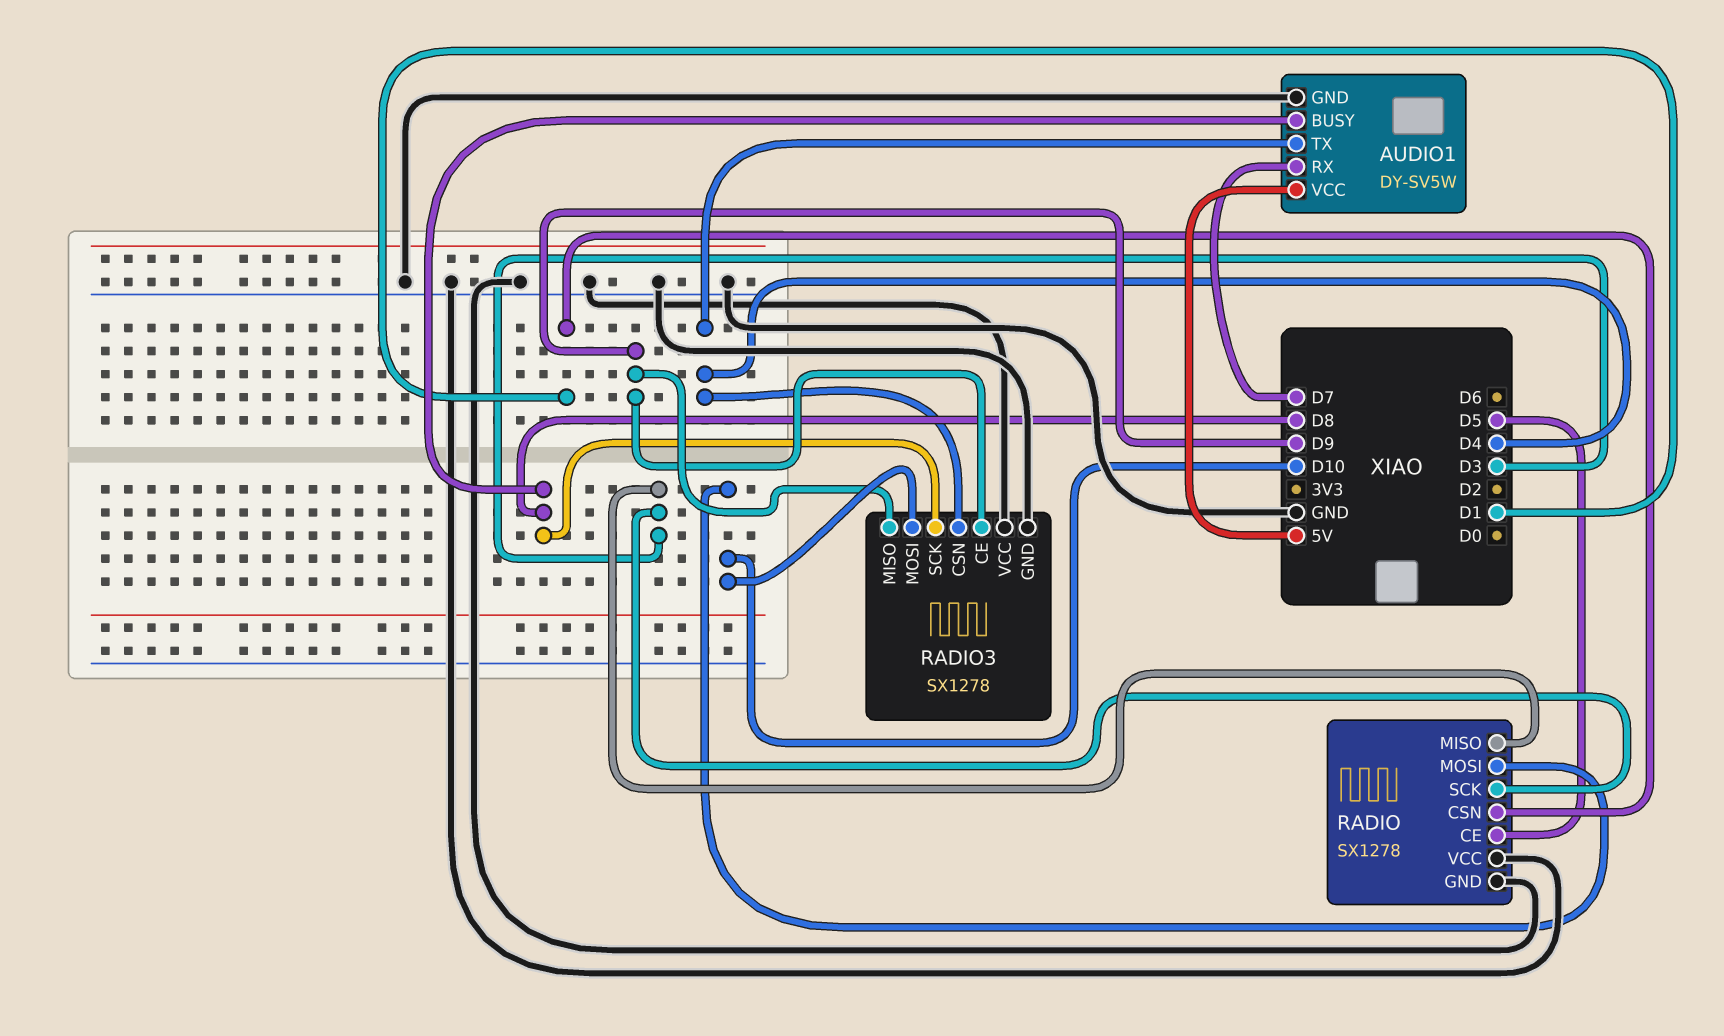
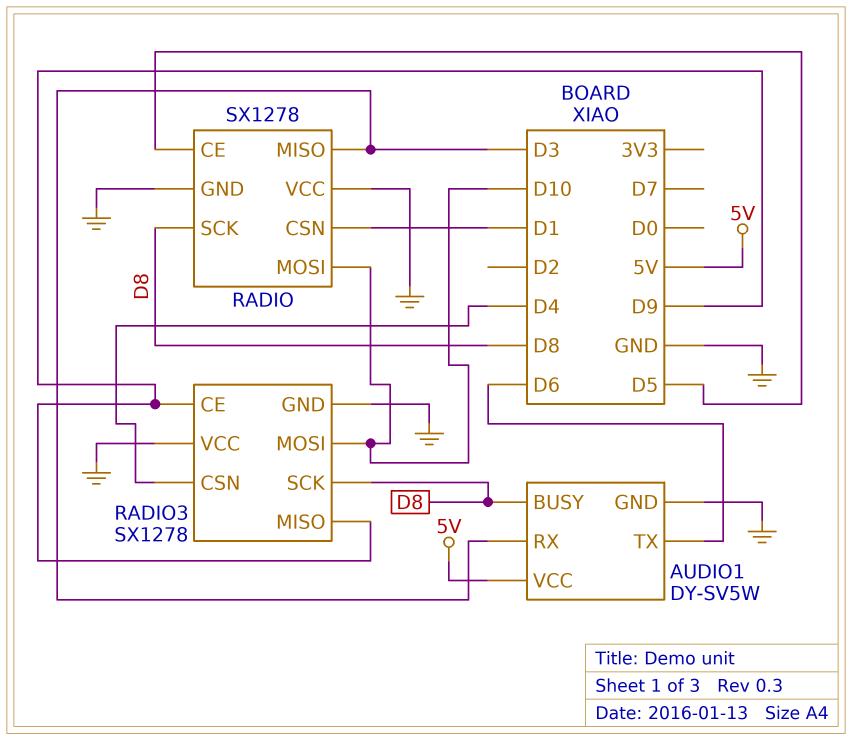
AUDIO1 pin RX: D7 -> D3
AUDIO1 pin TX: D4 -> D6
RADIO pin SCK: D3 -> D8

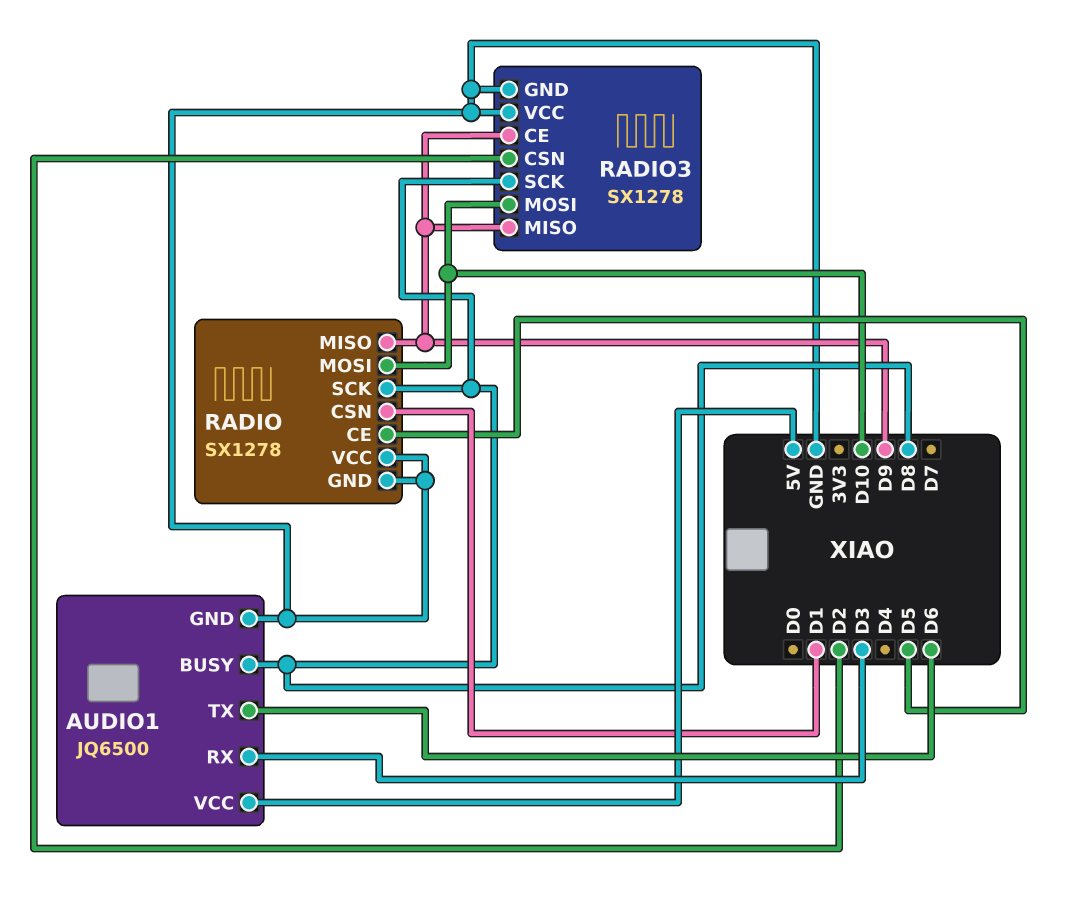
AUDIO1: DY-SV5W -> JQ6500
RADIO pin MISO: D3 -> D9
RADIO3 pin CSN: D4 -> D2

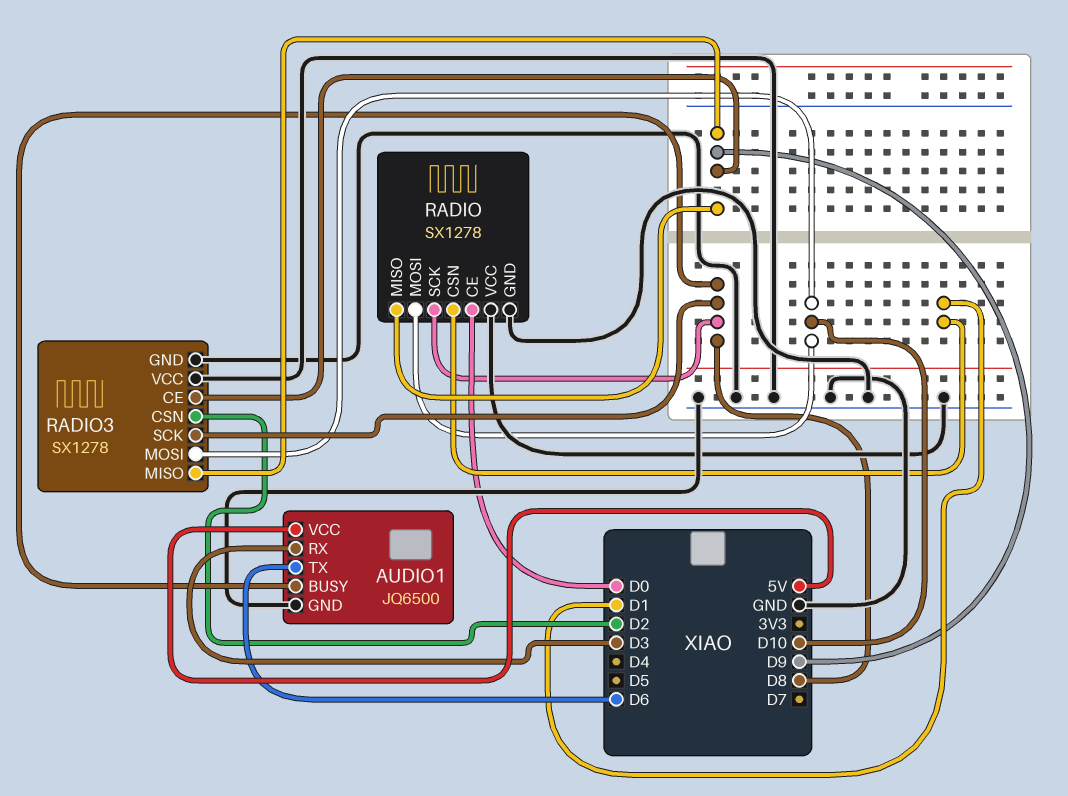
RADIO pin CE: D5 -> D0

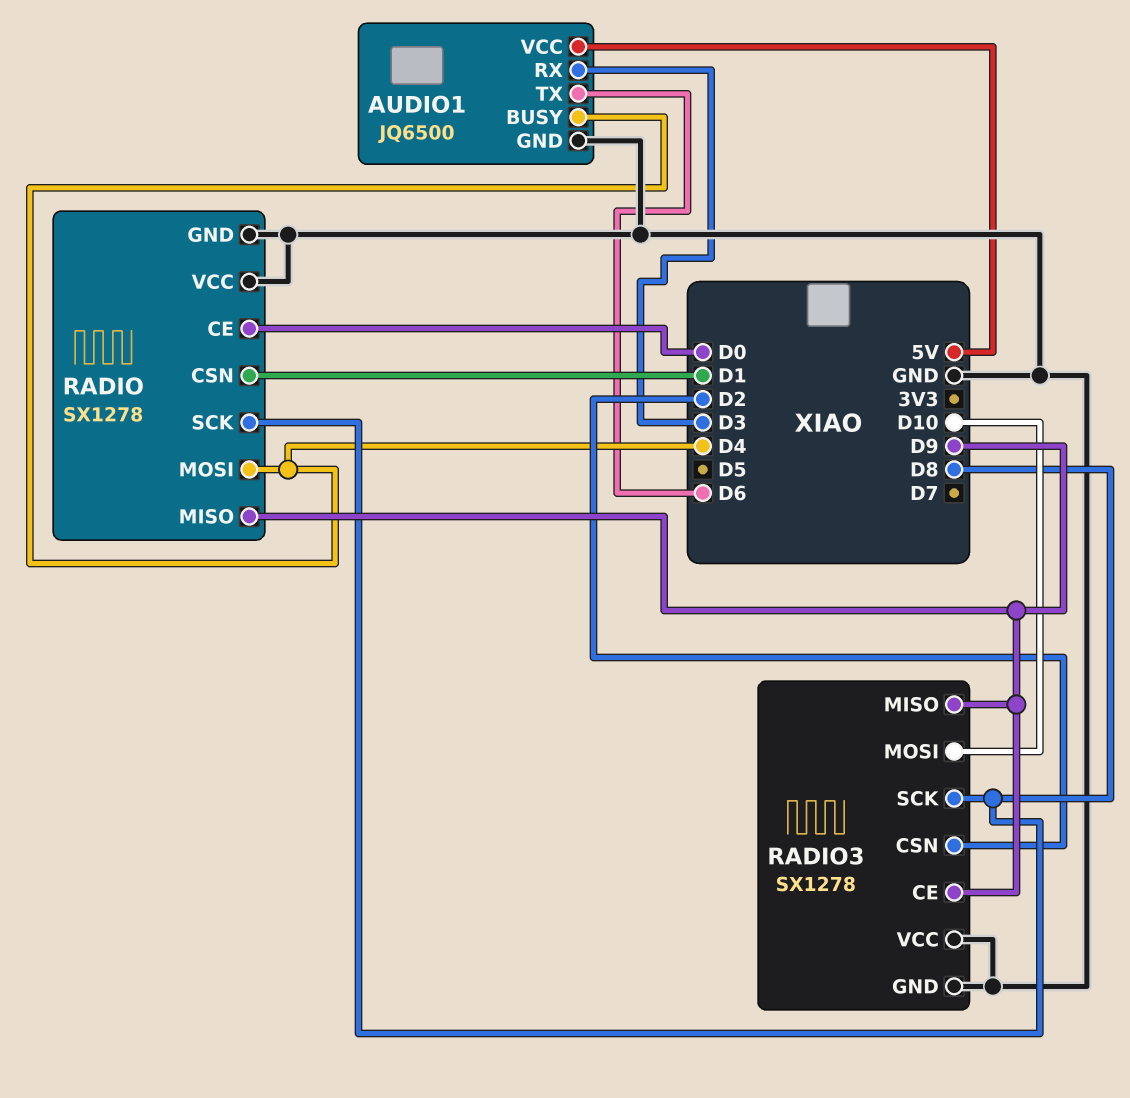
AUDIO1 pin BUSY: D8 -> D4
RADIO pin MOSI: D10 -> D4

